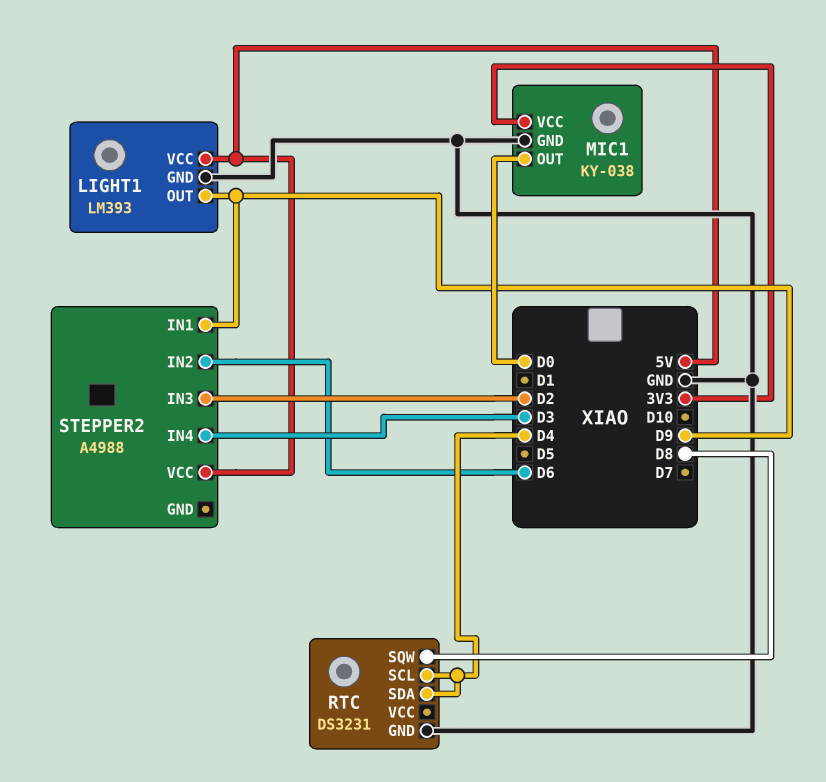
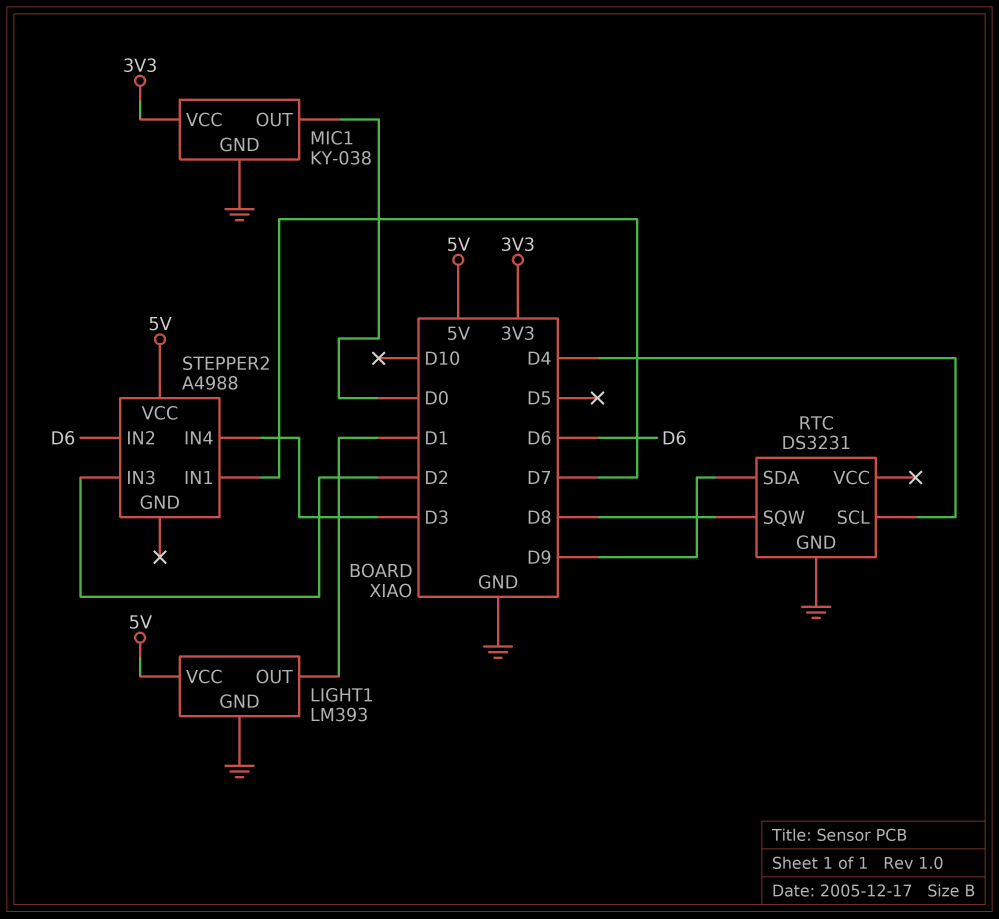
LIGHT1 pin OUT: D9 -> D1
RTC pin SDA: D4 -> D9
STEPPER2 pin IN1: D9 -> D7

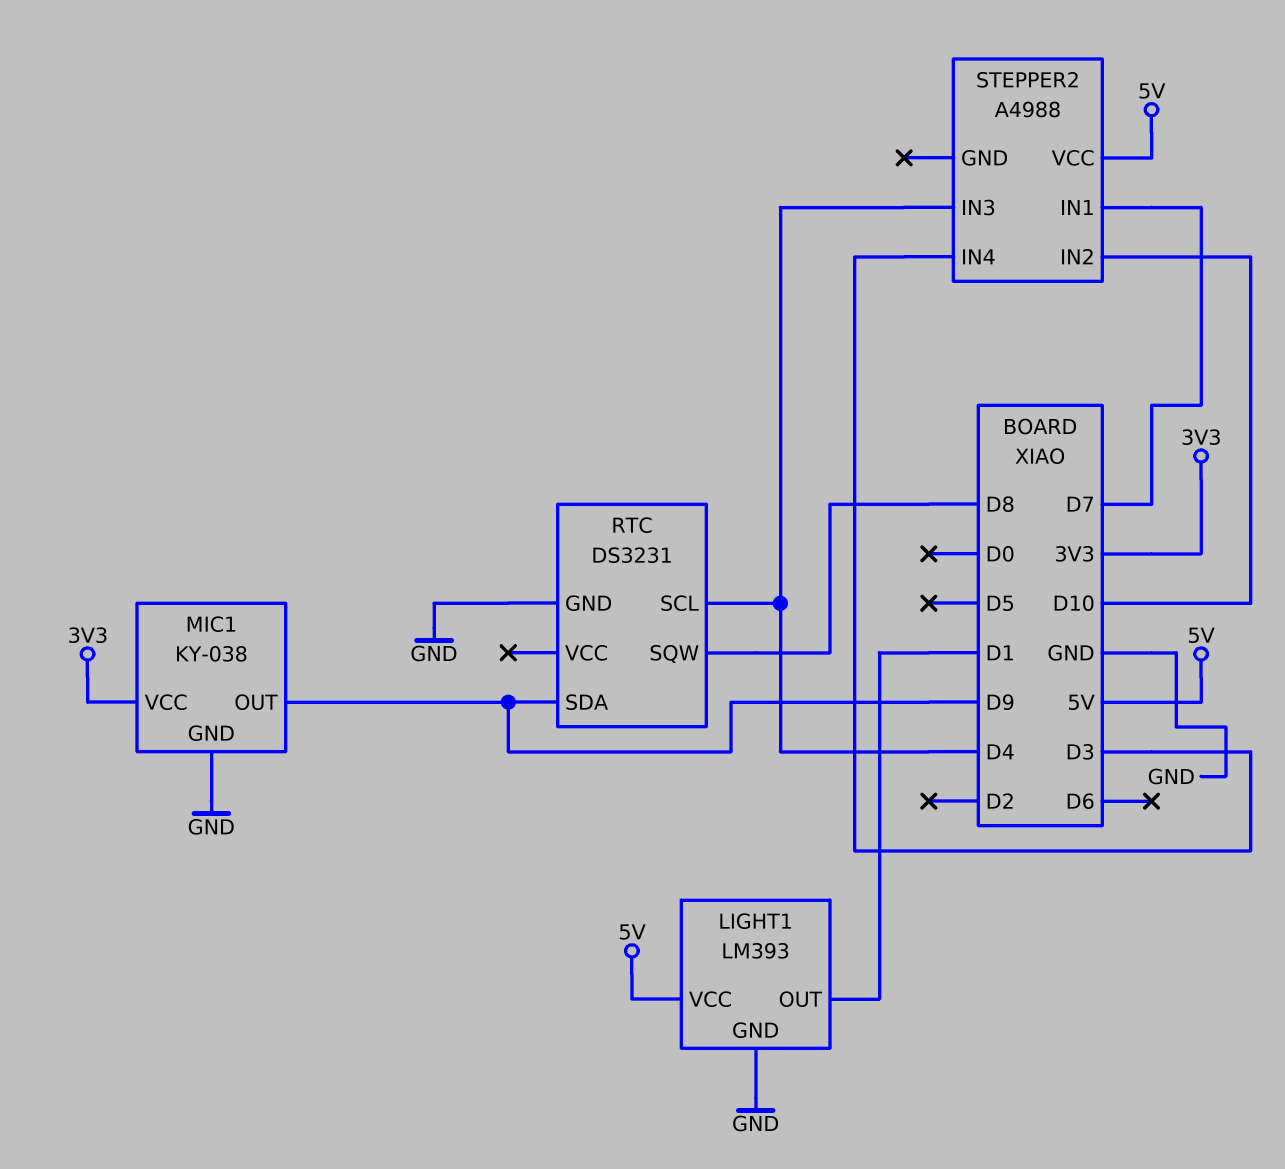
MIC1 pin OUT: D0 -> D9
STEPPER2 pin IN2: D6 -> D10
STEPPER2 pin IN3: D2 -> D4

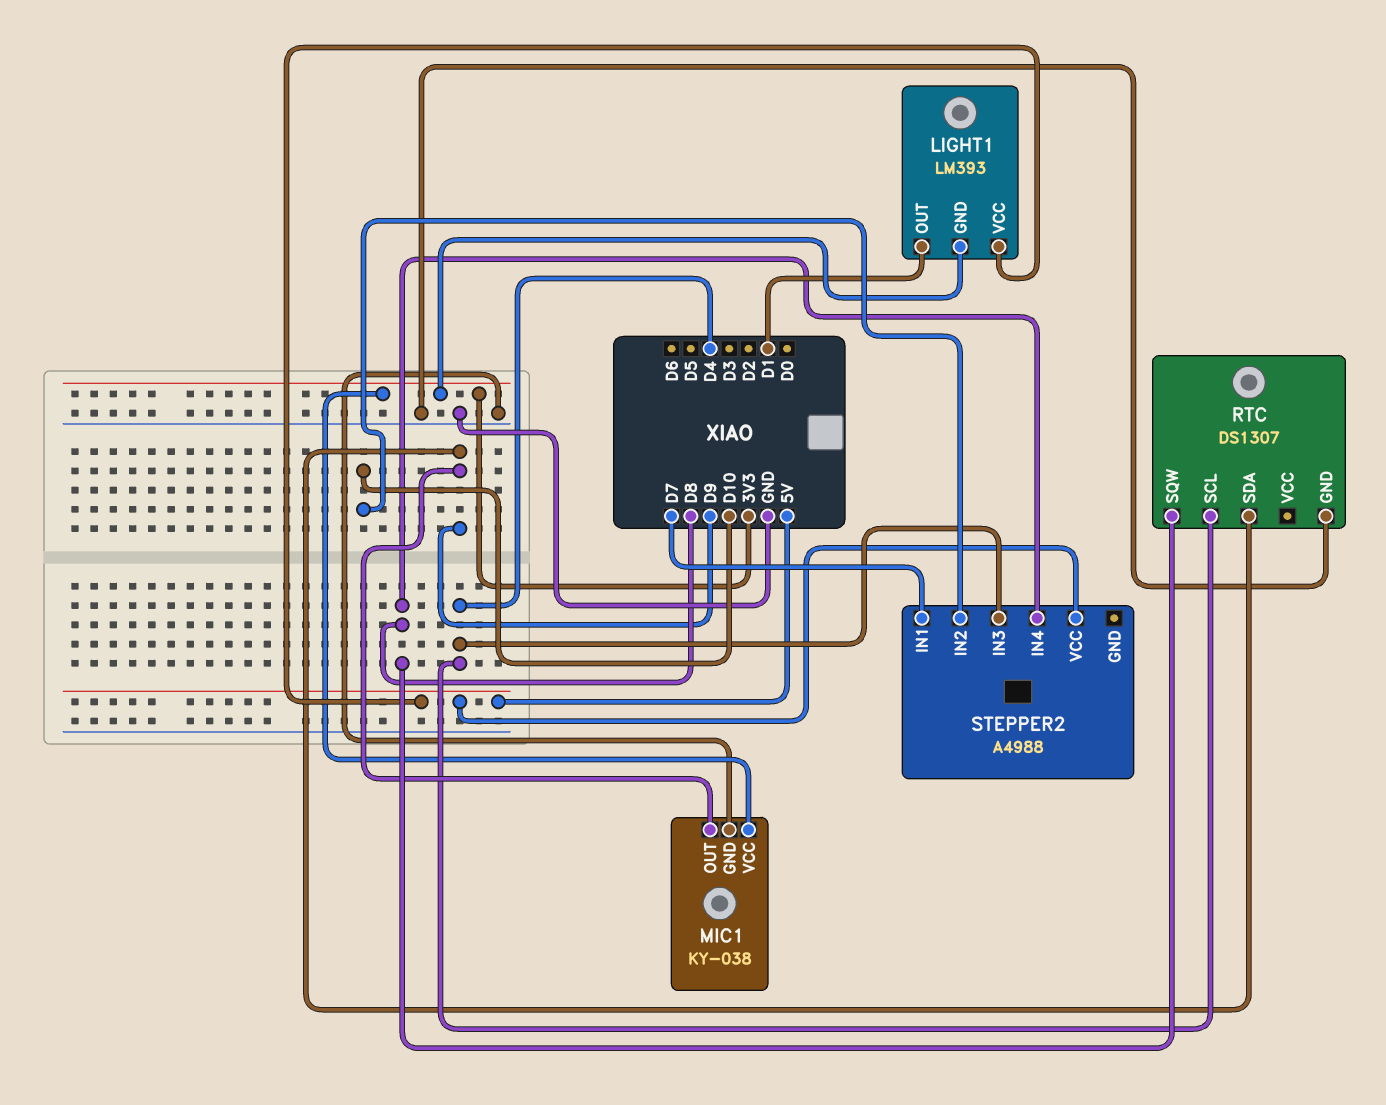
LIGHT1 pin GND: GND -> 3V3
RTC: DS3231 -> DS1307
STEPPER2 pin IN4: D3 -> D8

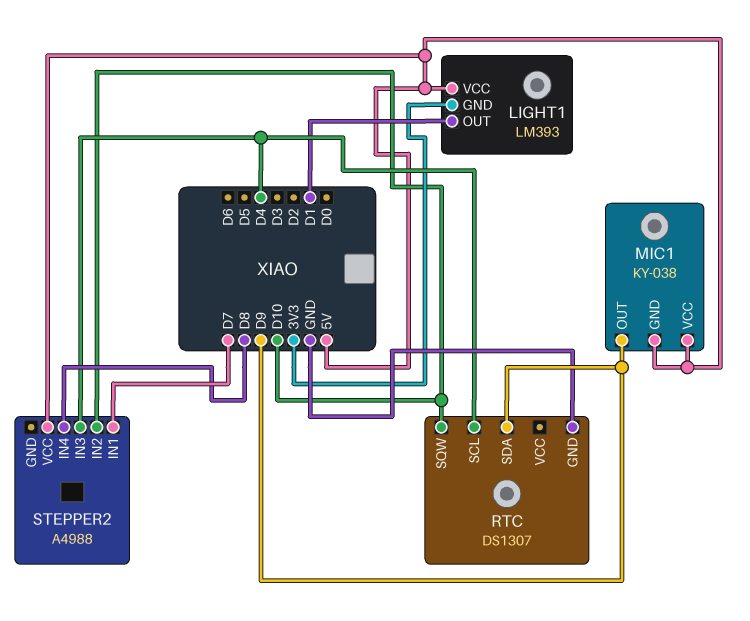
MIC1 pin GND: GND -> 5V
MIC1 pin VCC: 3V3 -> 5V
RTC pin SQW: D8 -> D10

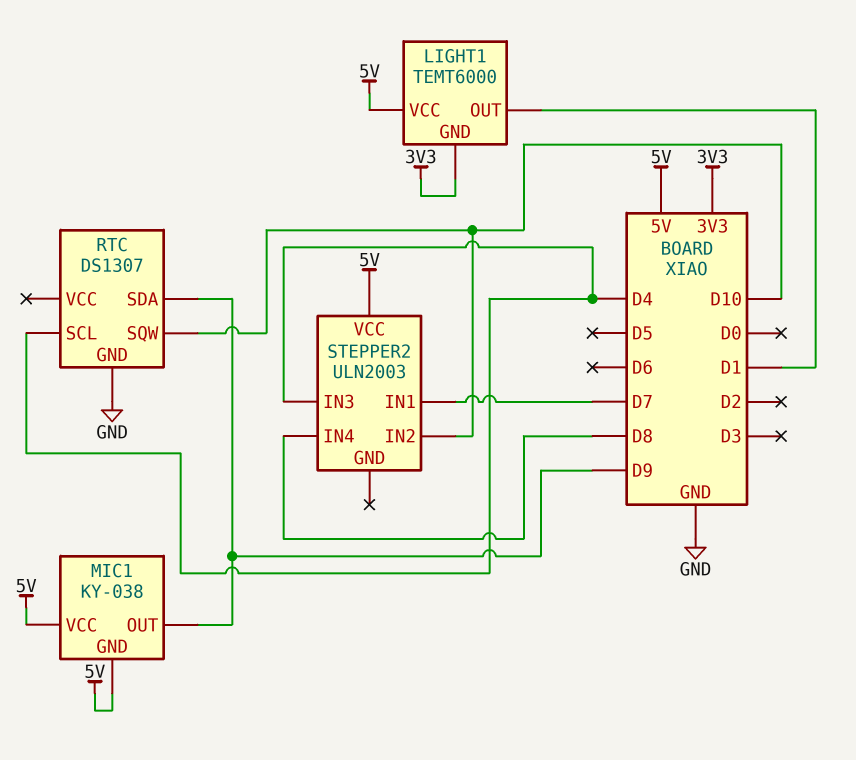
LIGHT1: LM393 -> TEMT6000
STEPPER2: A4988 -> ULN2003

